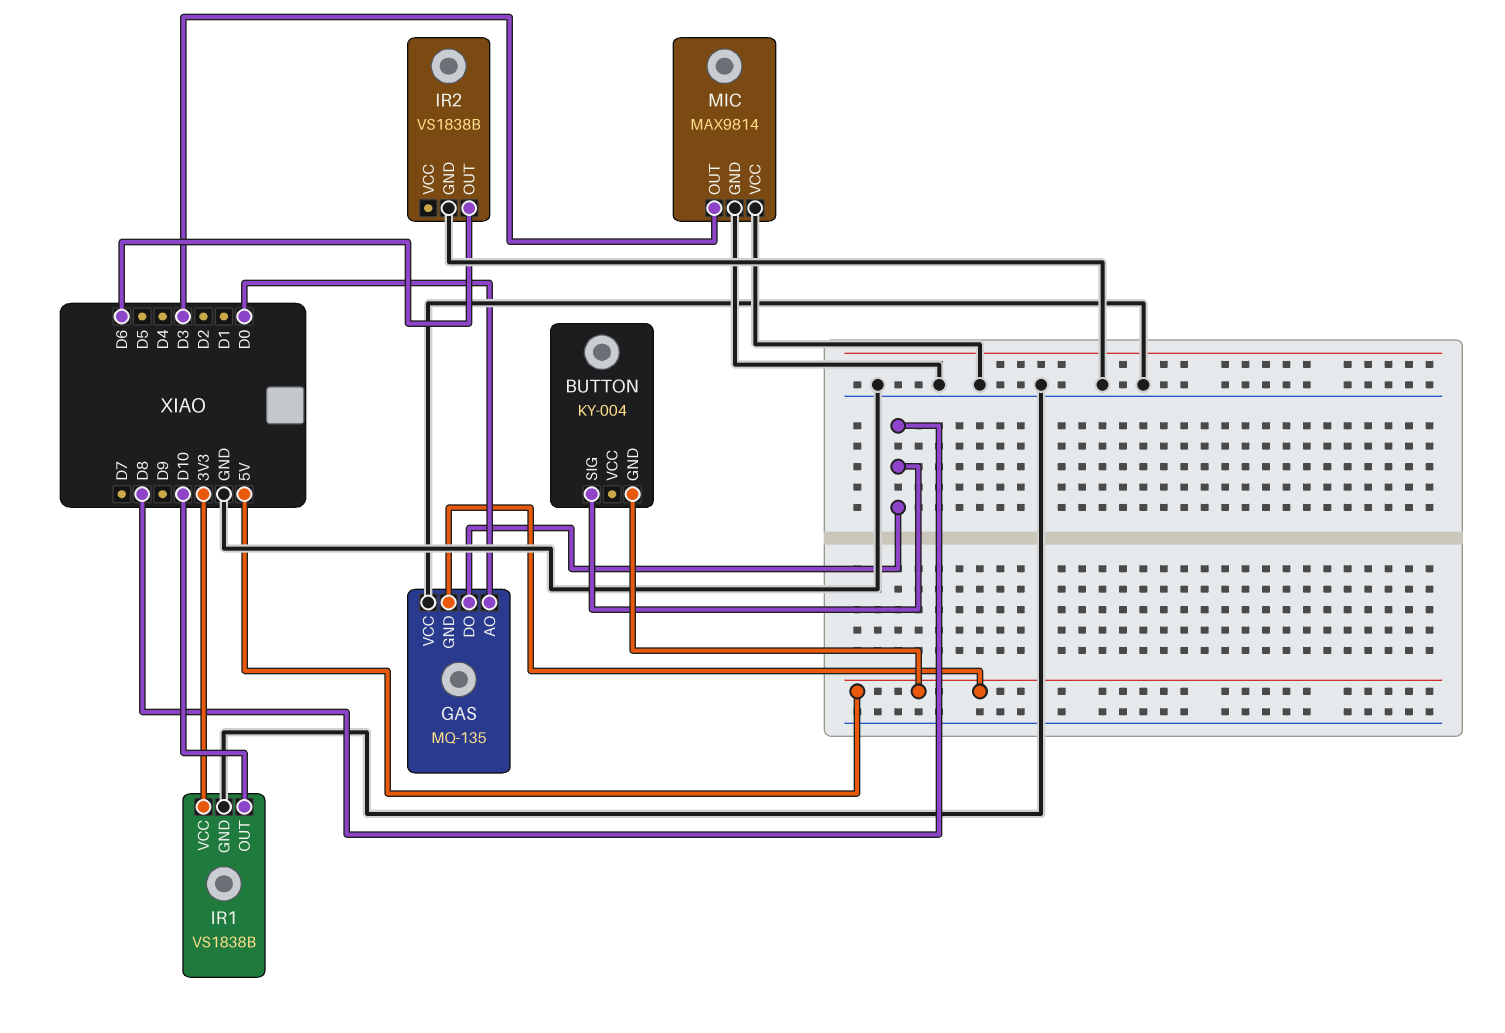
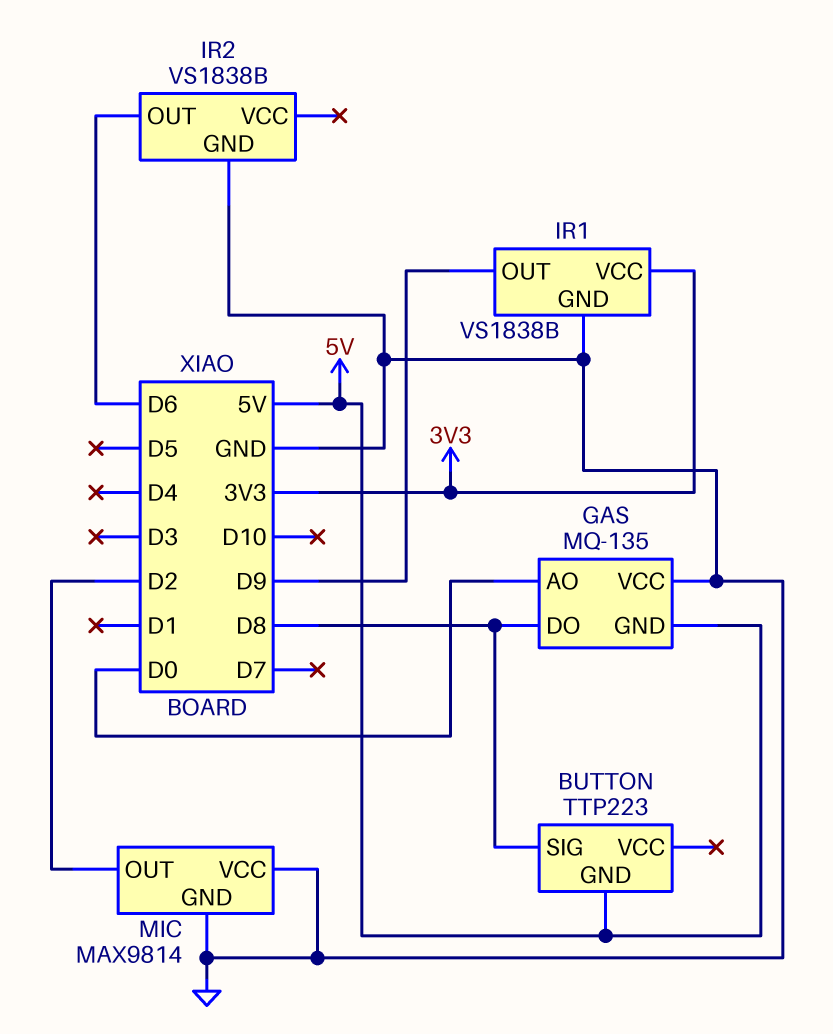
BUTTON: KY-004 -> TTP223
IR1 pin OUT: D10 -> D9
MIC pin OUT: D3 -> D2

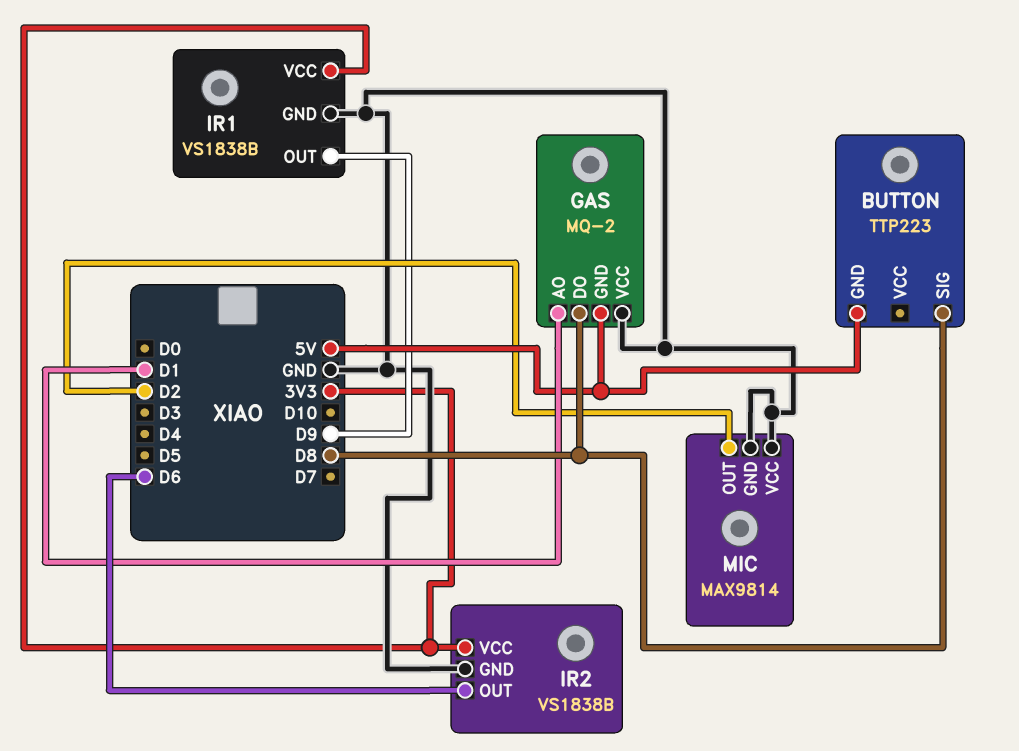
GAS: MQ-135 -> MQ-2
GAS pin AO: D0 -> D1
IR2 pin VCC: none -> 3V3

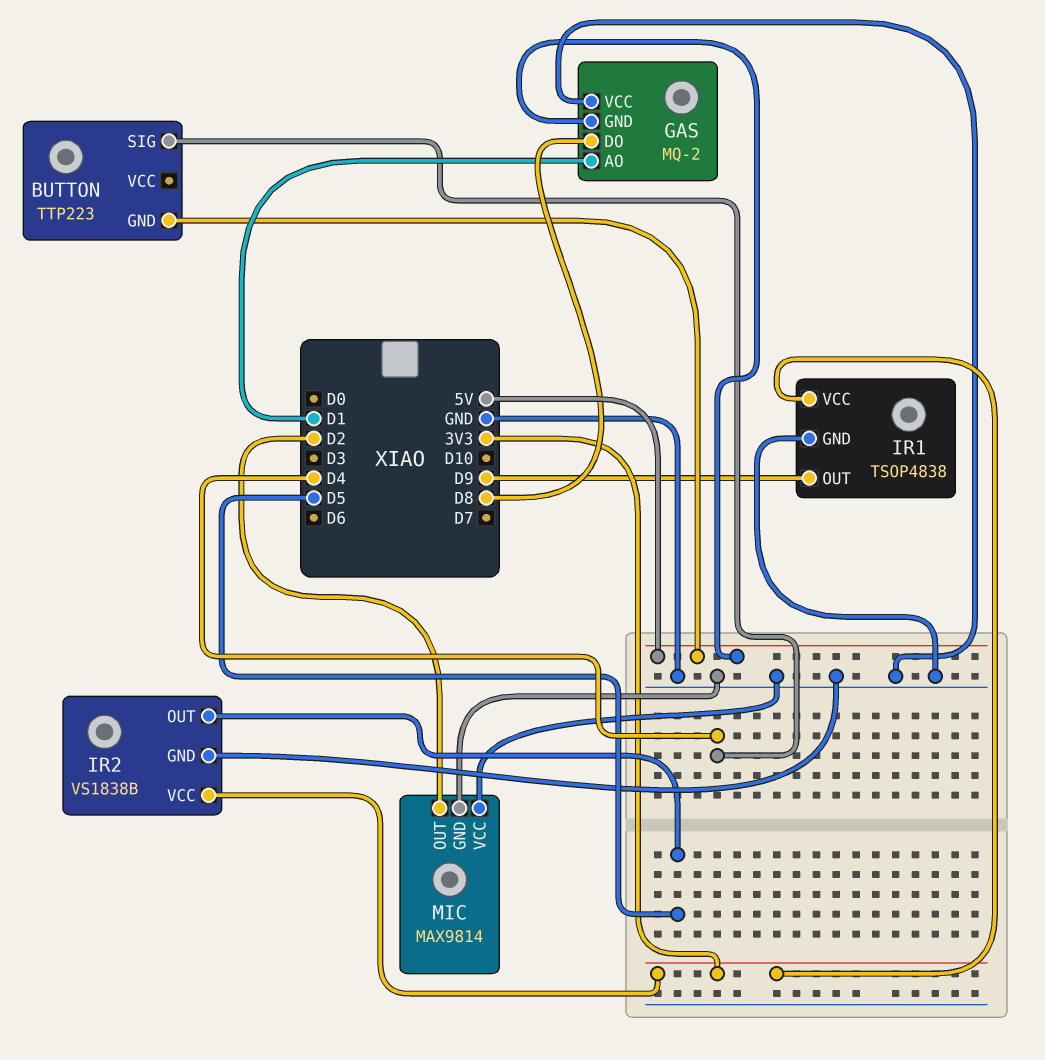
BUTTON pin SIG: D8 -> D4
IR1: VS1838B -> TSOP4838
IR2 pin OUT: D6 -> D5

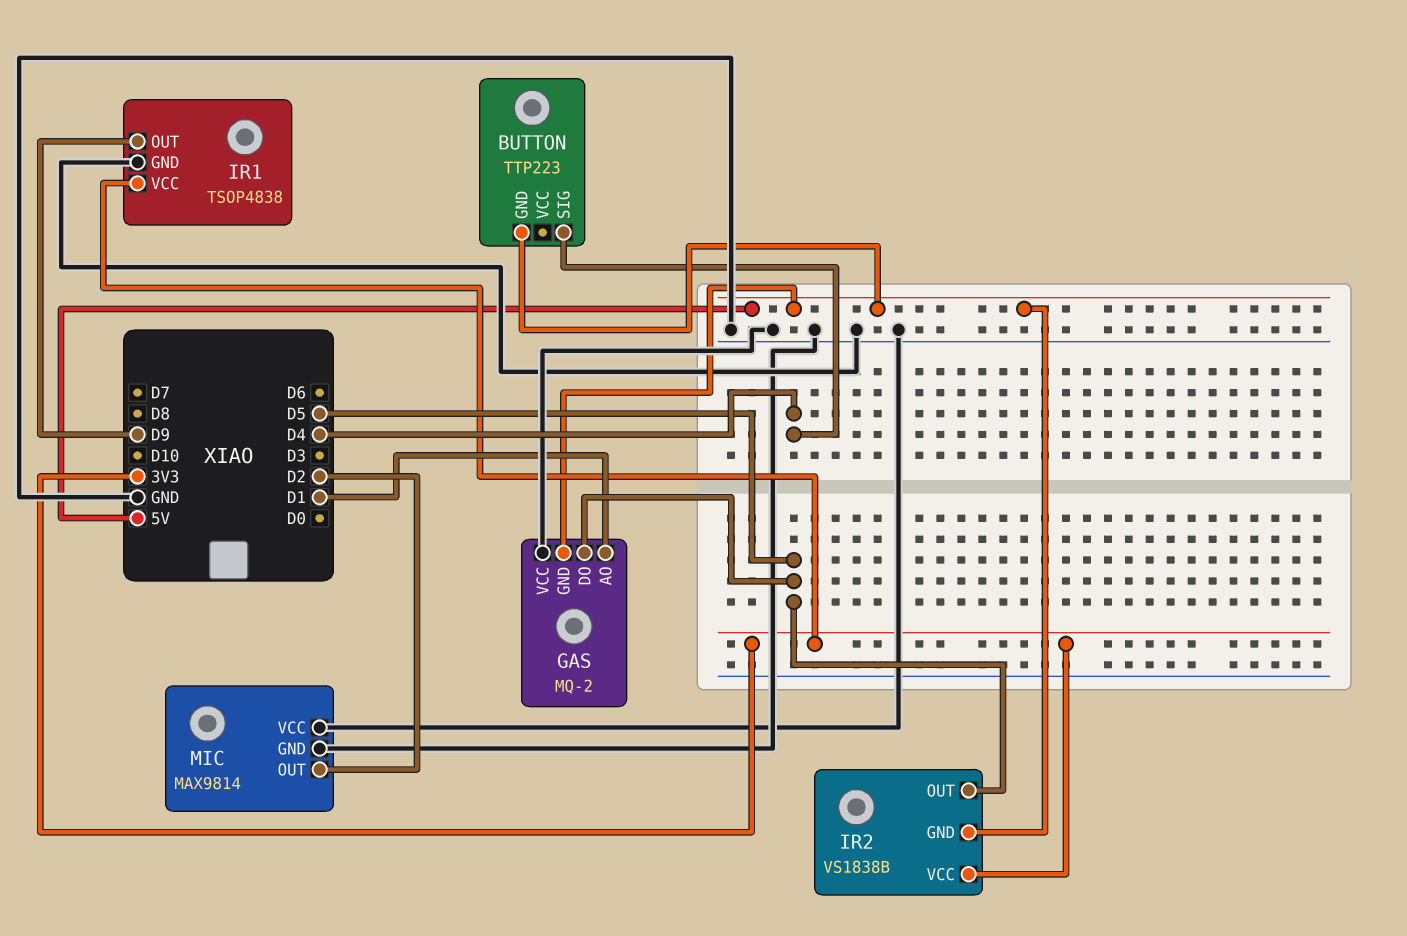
GAS pin DO: D8 -> D5
IR2 pin GND: GND -> 5V

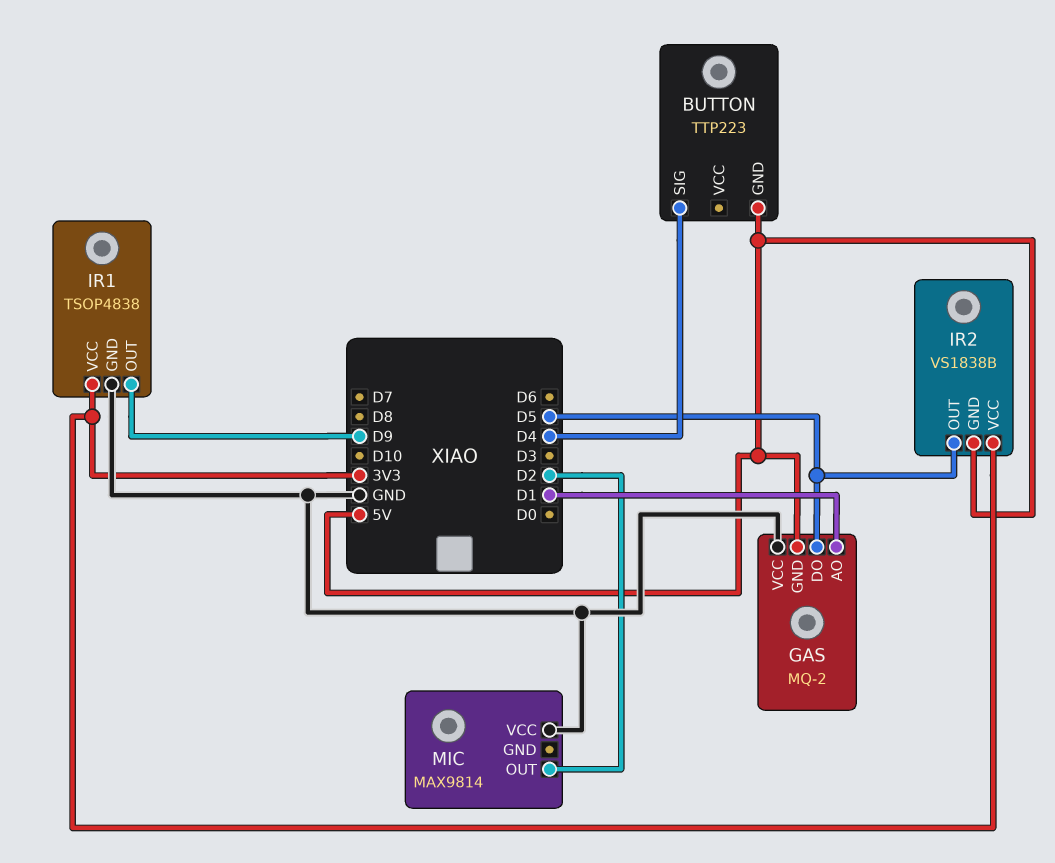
MIC pin GND: GND -> none

